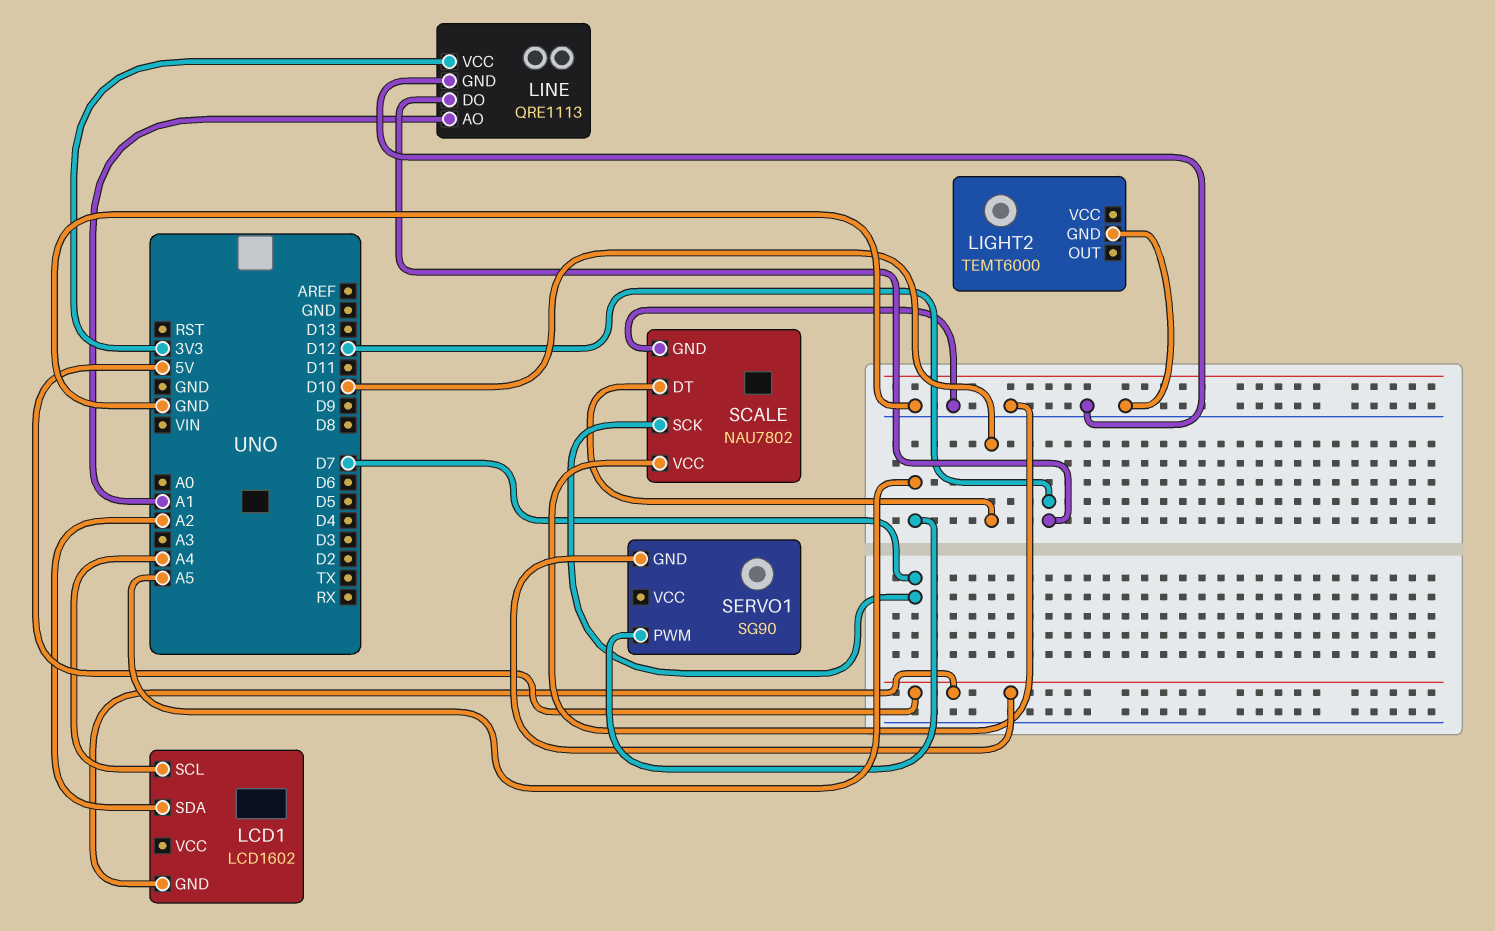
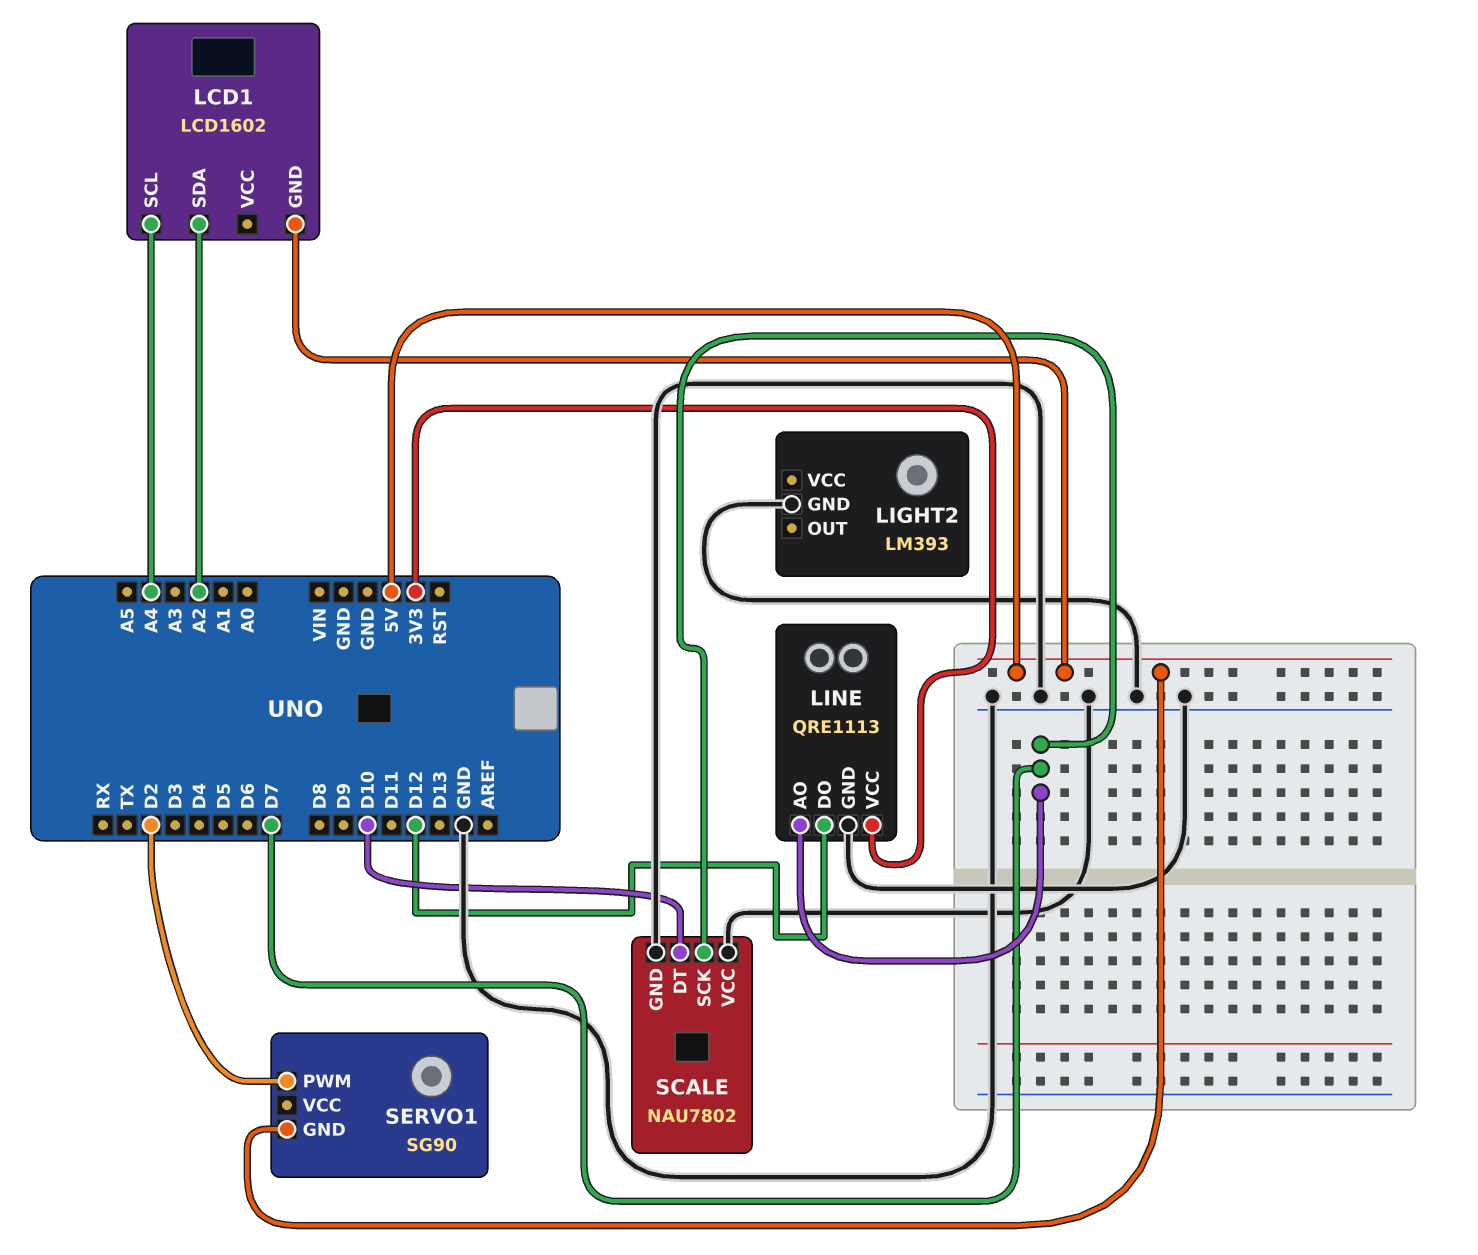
LIGHT2: TEMT6000 -> LM393
LINE pin AO: A1 -> D7
SERVO1 pin PWM: A5 -> D2

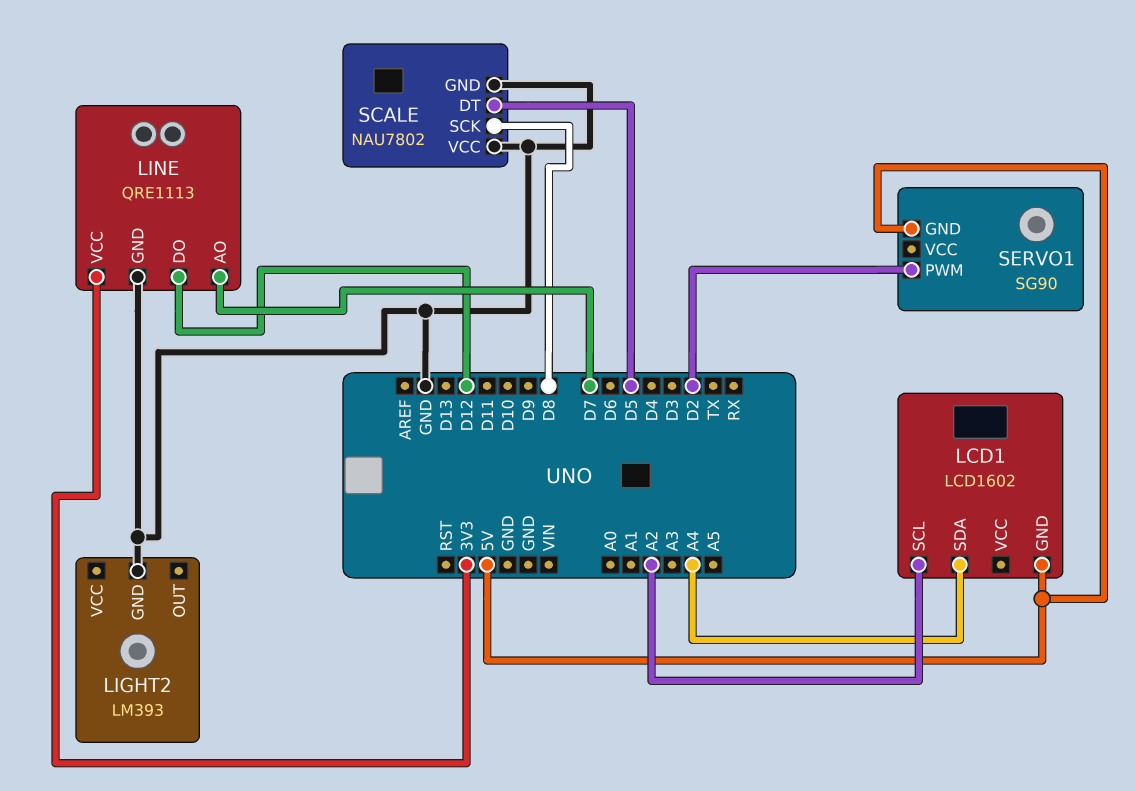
LCD1 pin SCL: A4 -> A2
LCD1 pin SDA: A2 -> A4
SCALE pin DT: D10 -> D5
SCALE pin SCK: D7 -> D8

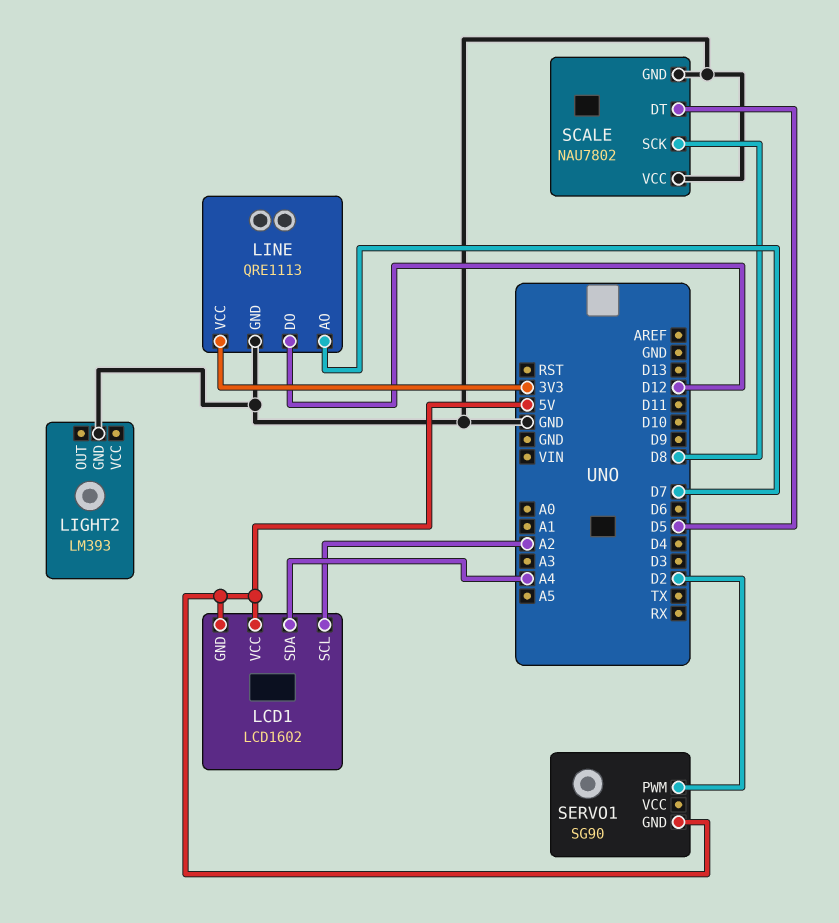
LCD1 pin VCC: none -> 5V

